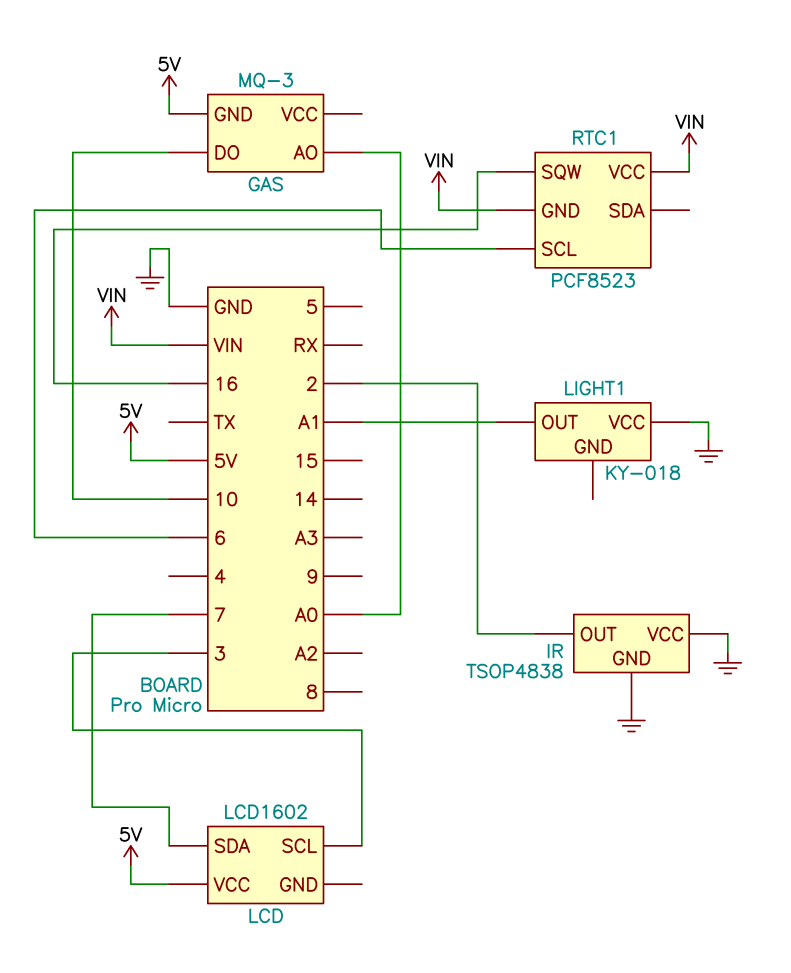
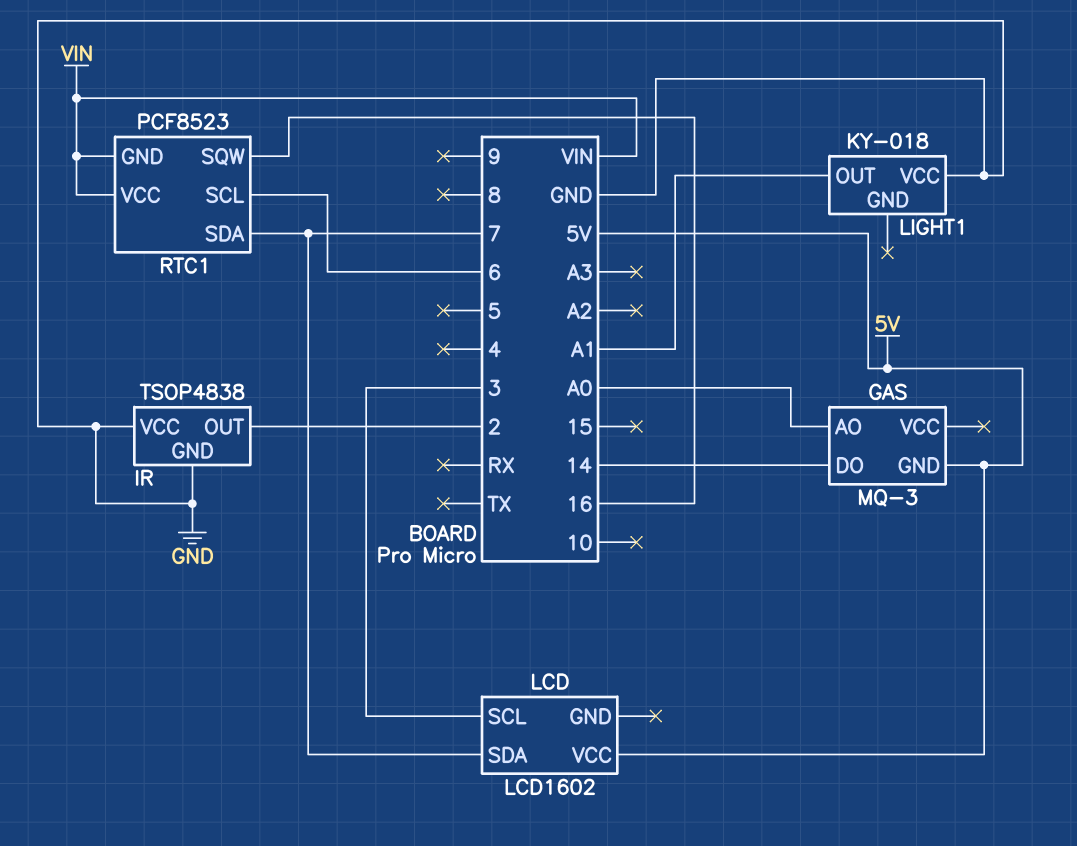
GAS pin DO: 10 -> 14
RTC1 pin SDA: none -> 7

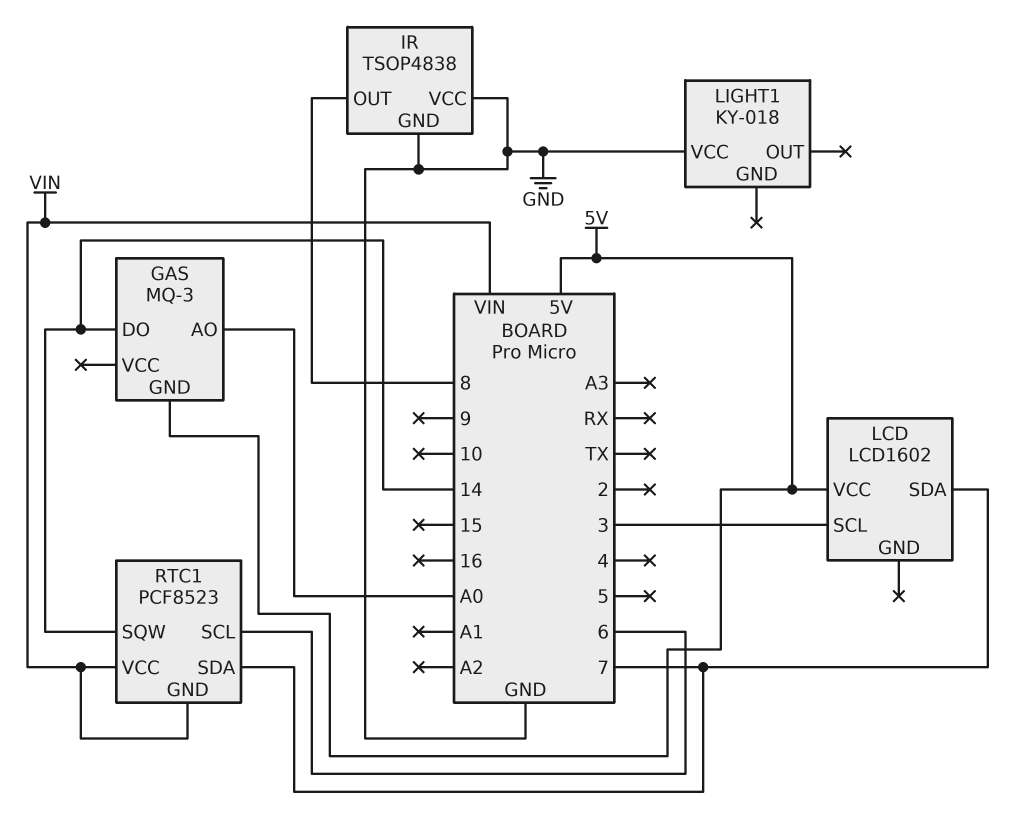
IR pin OUT: 2 -> 8
LIGHT1 pin OUT: A1 -> none
RTC1 pin SQW: 16 -> 14

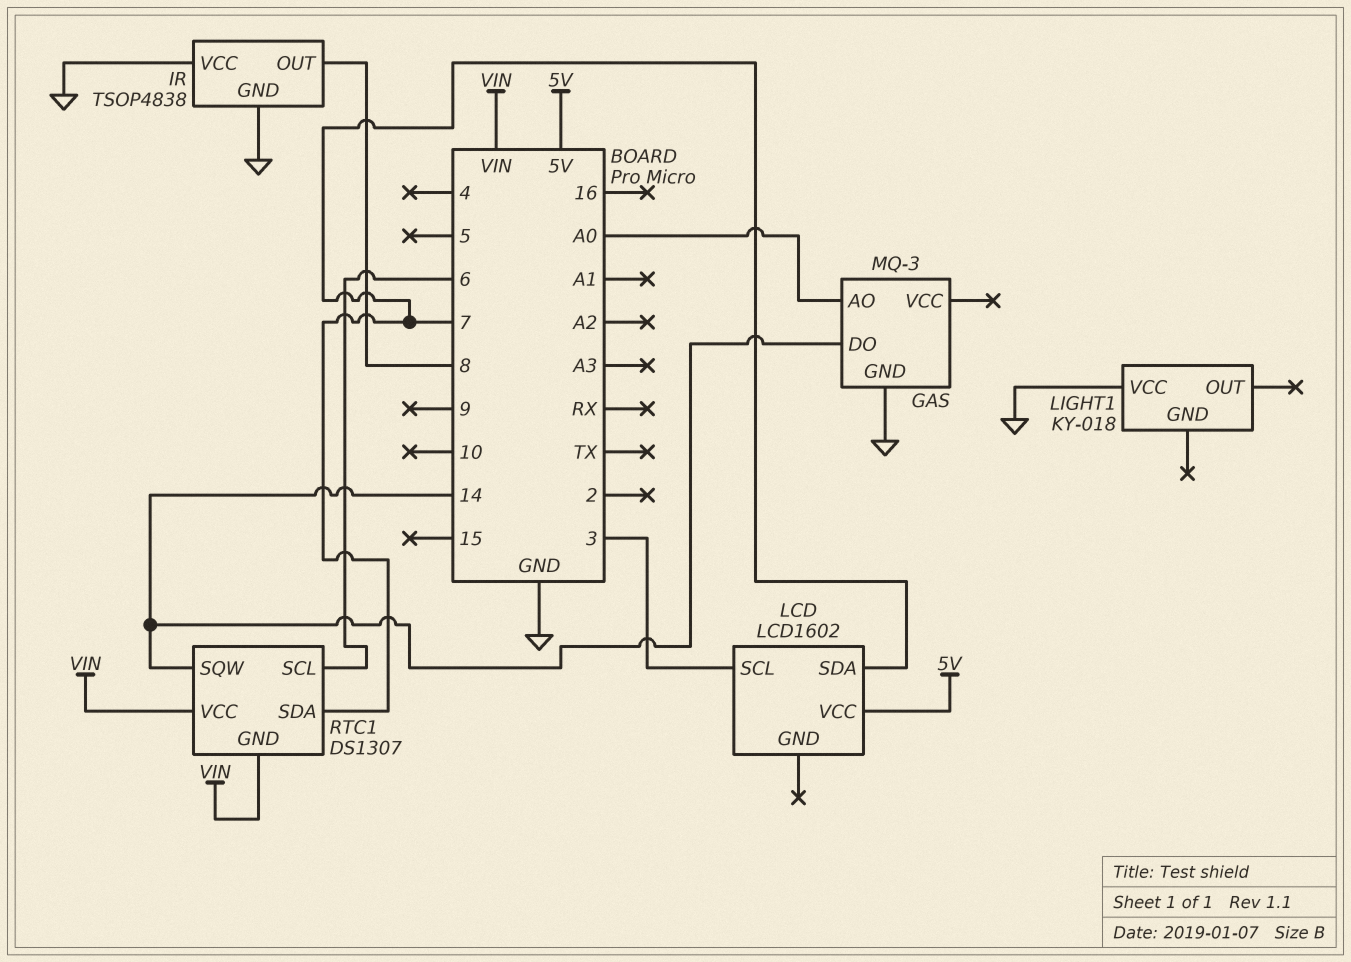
GAS pin GND: 5V -> GND
RTC1: PCF8523 -> DS1307

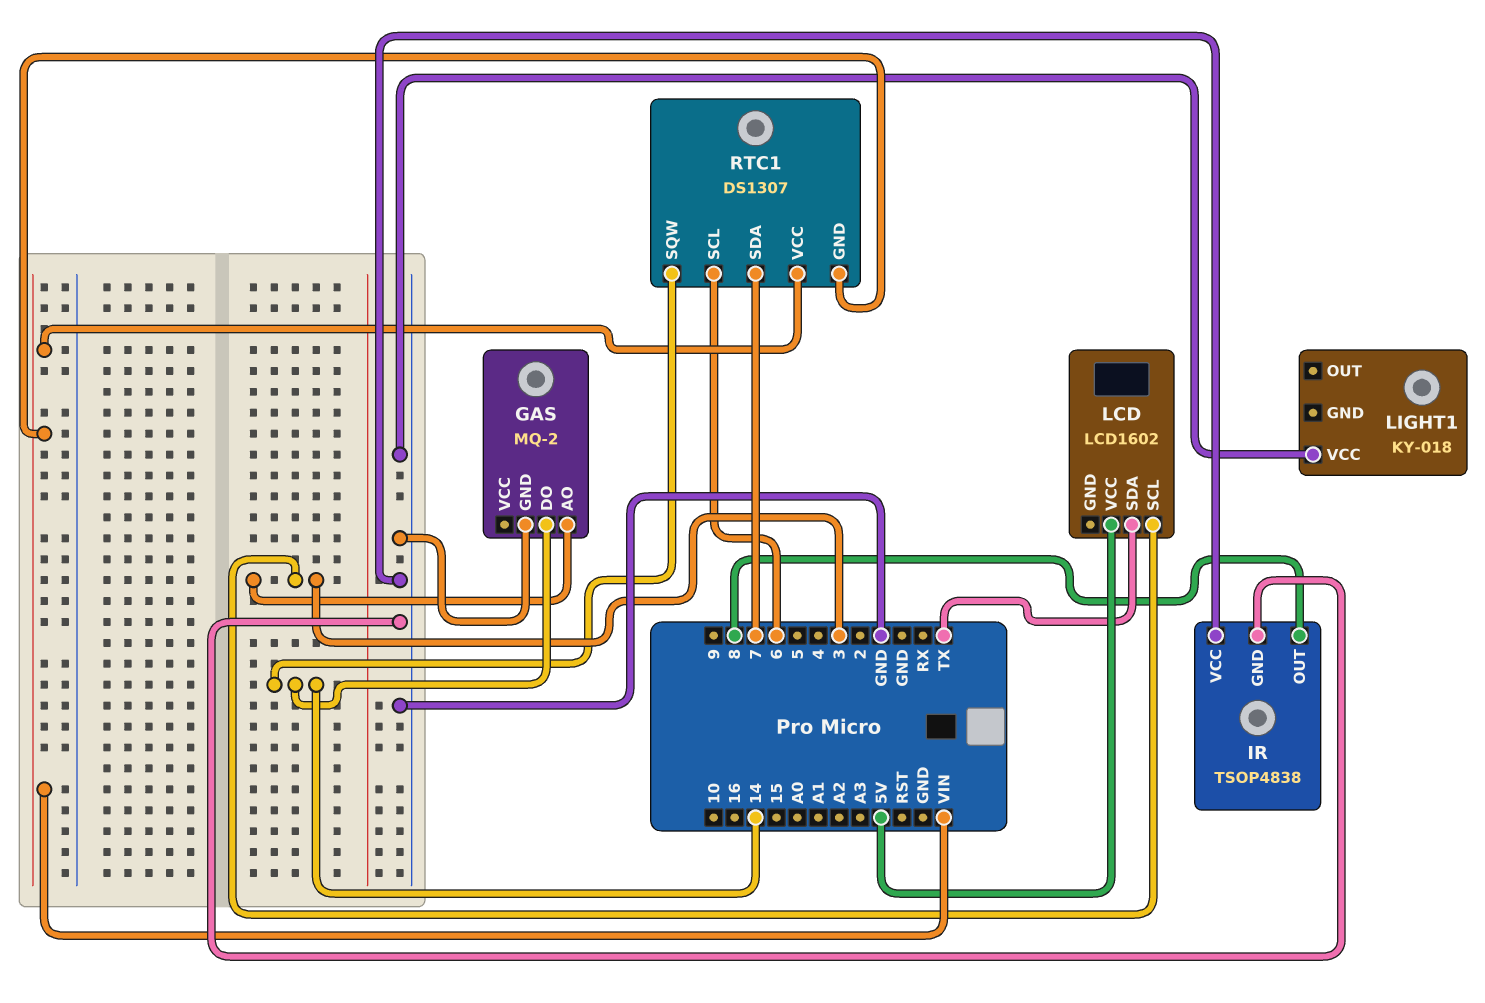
GAS: MQ-3 -> MQ-2
GAS pin AO: A0 -> 3
LCD pin SDA: 7 -> TX

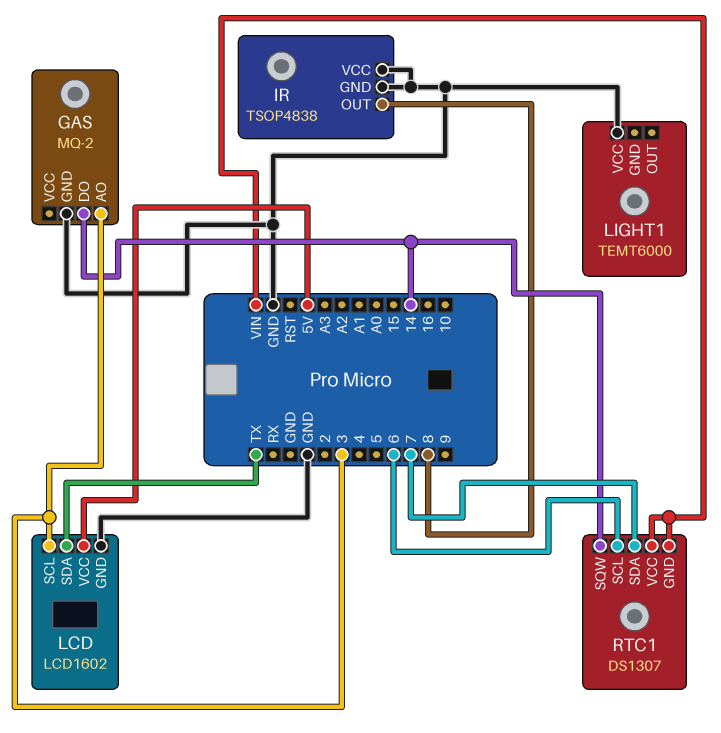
LCD pin GND: none -> GND
LIGHT1: KY-018 -> TEMT6000

